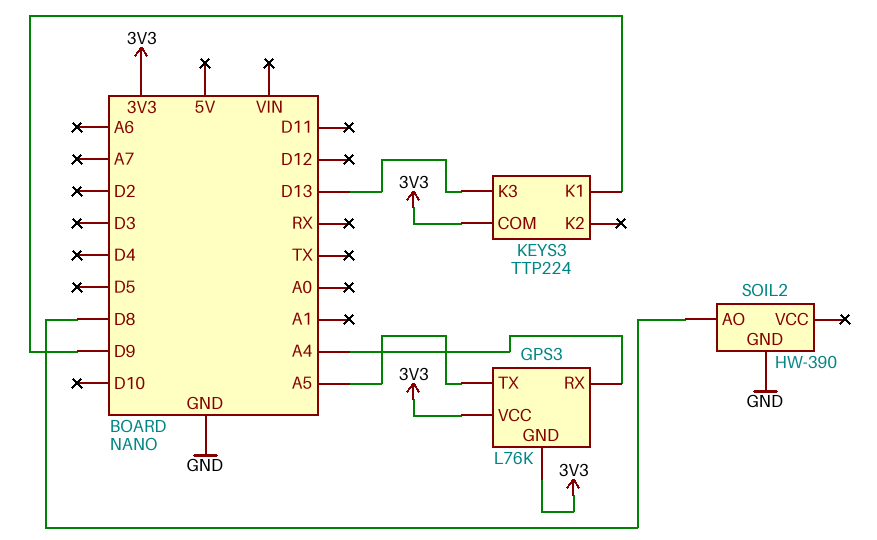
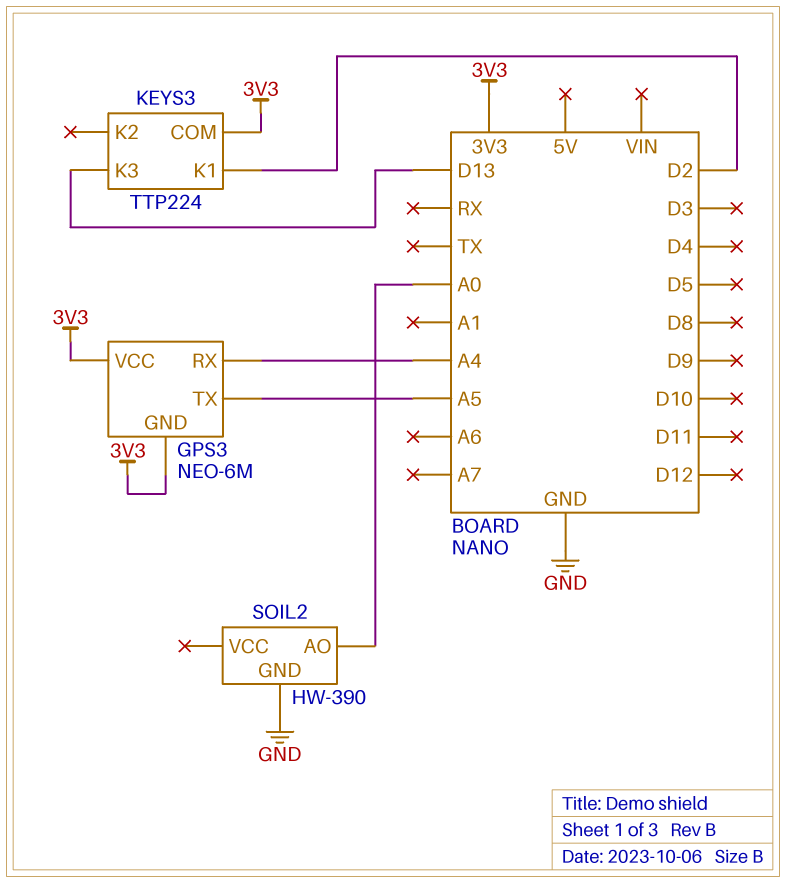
GPS3: L76K -> NEO-6M
KEYS3 pin K1: D9 -> D2
SOIL2 pin AO: D8 -> A0

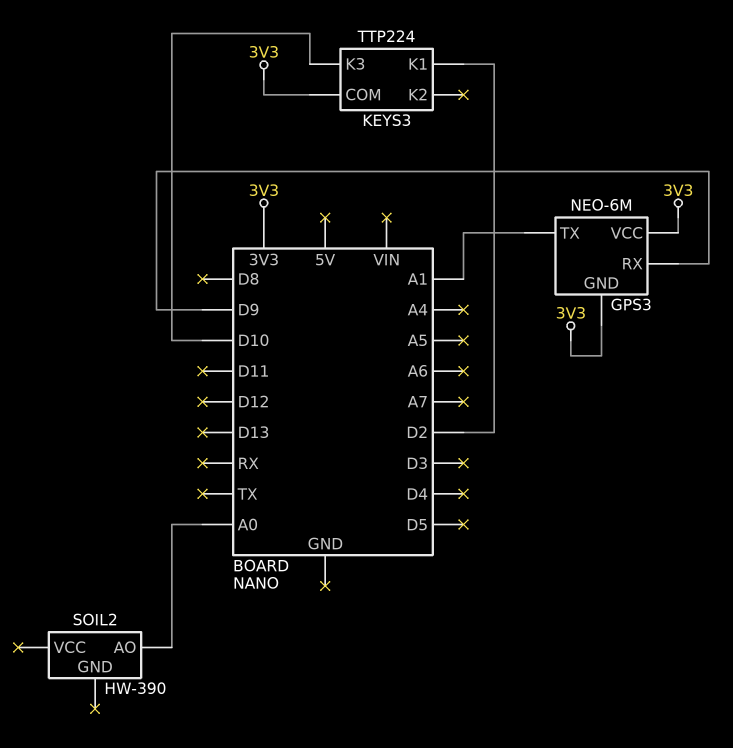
GPS3 pin RX: A4 -> D9
GPS3 pin TX: A5 -> A1
KEYS3 pin K3: D13 -> D10
SOIL2 pin GND: GND -> none

